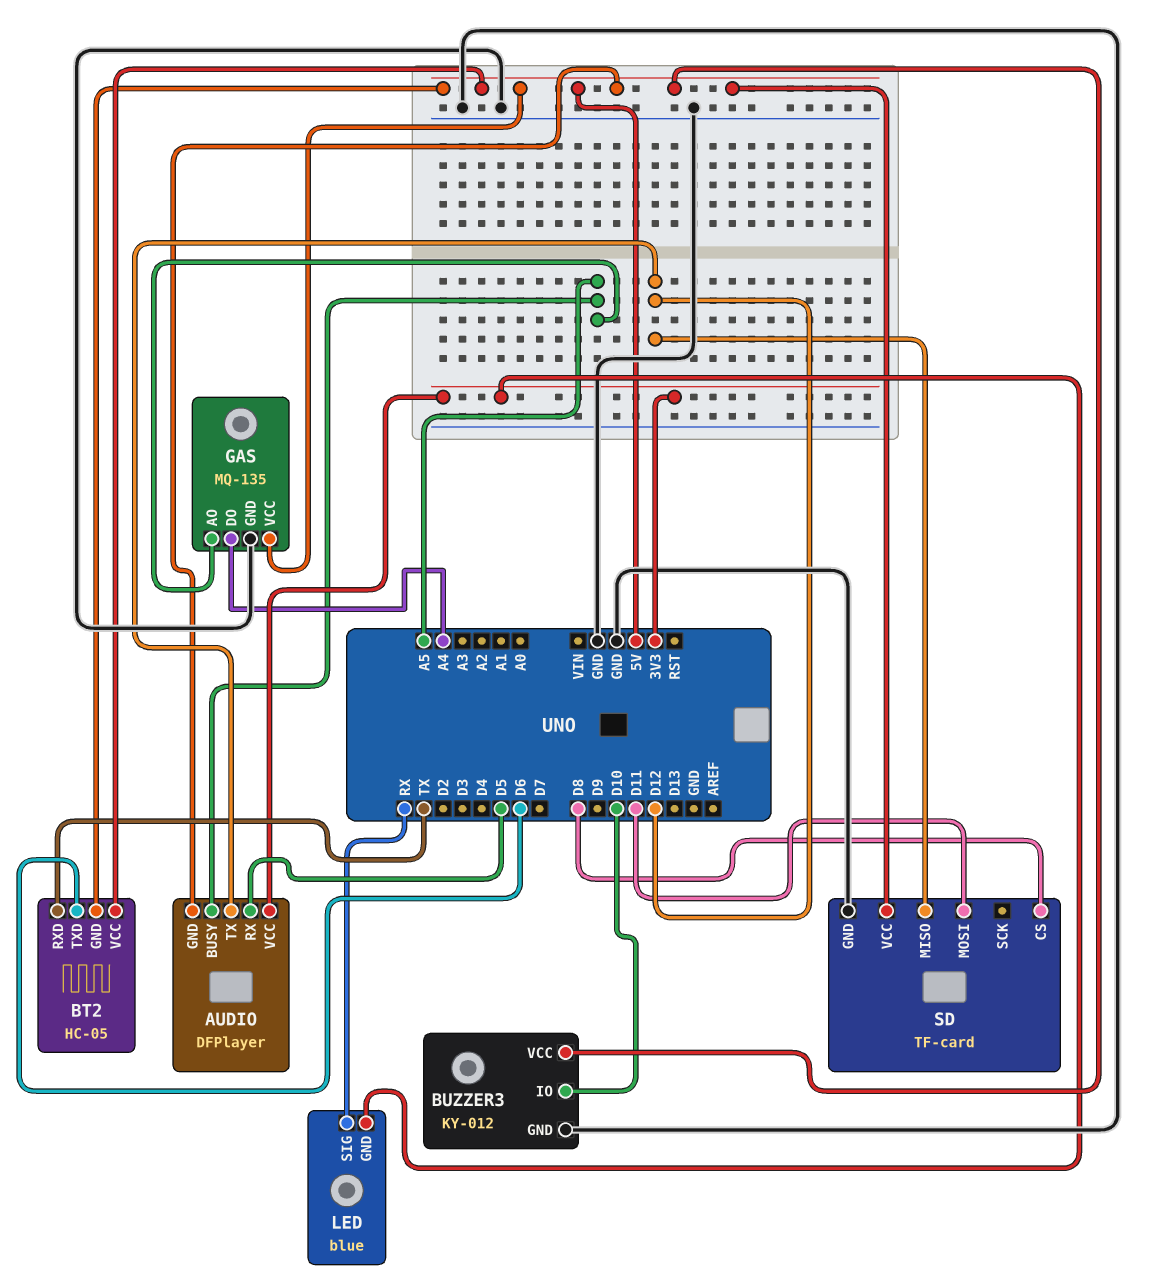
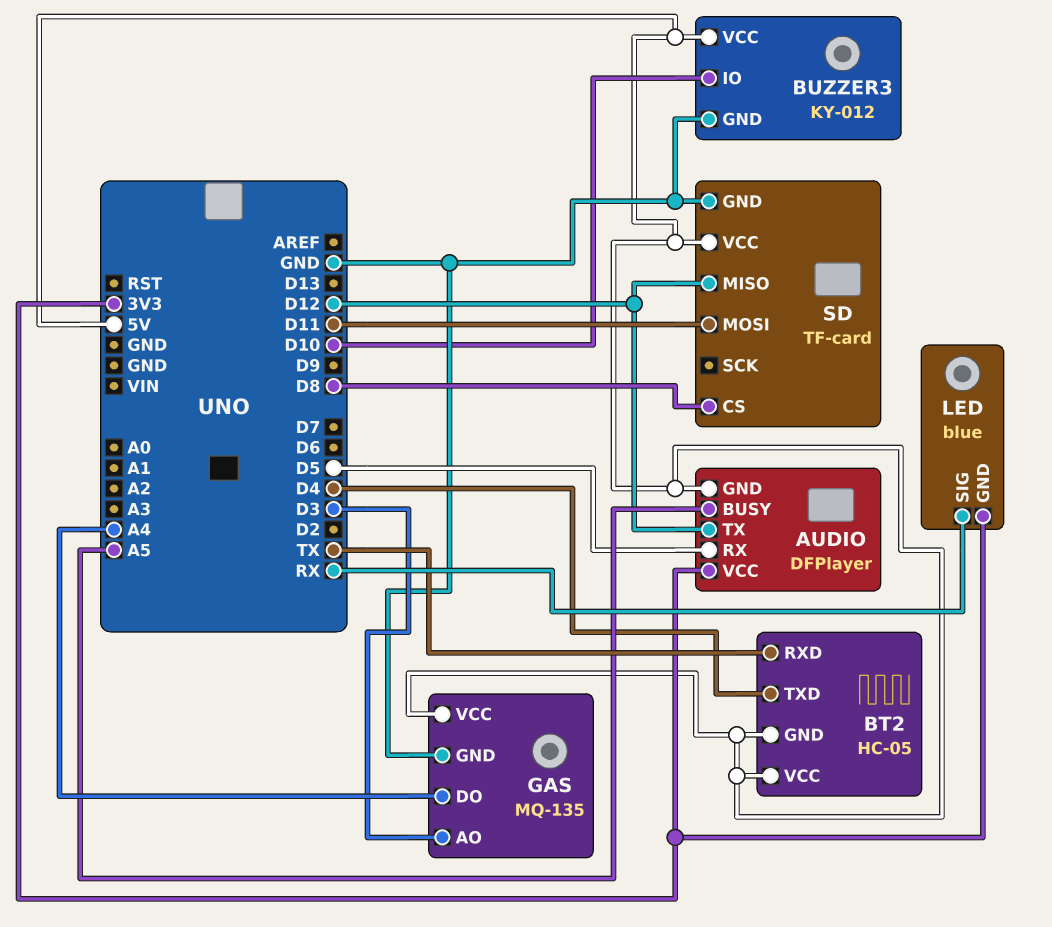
BT2 pin TXD: D6 -> D4
GAS pin AO: A5 -> D3

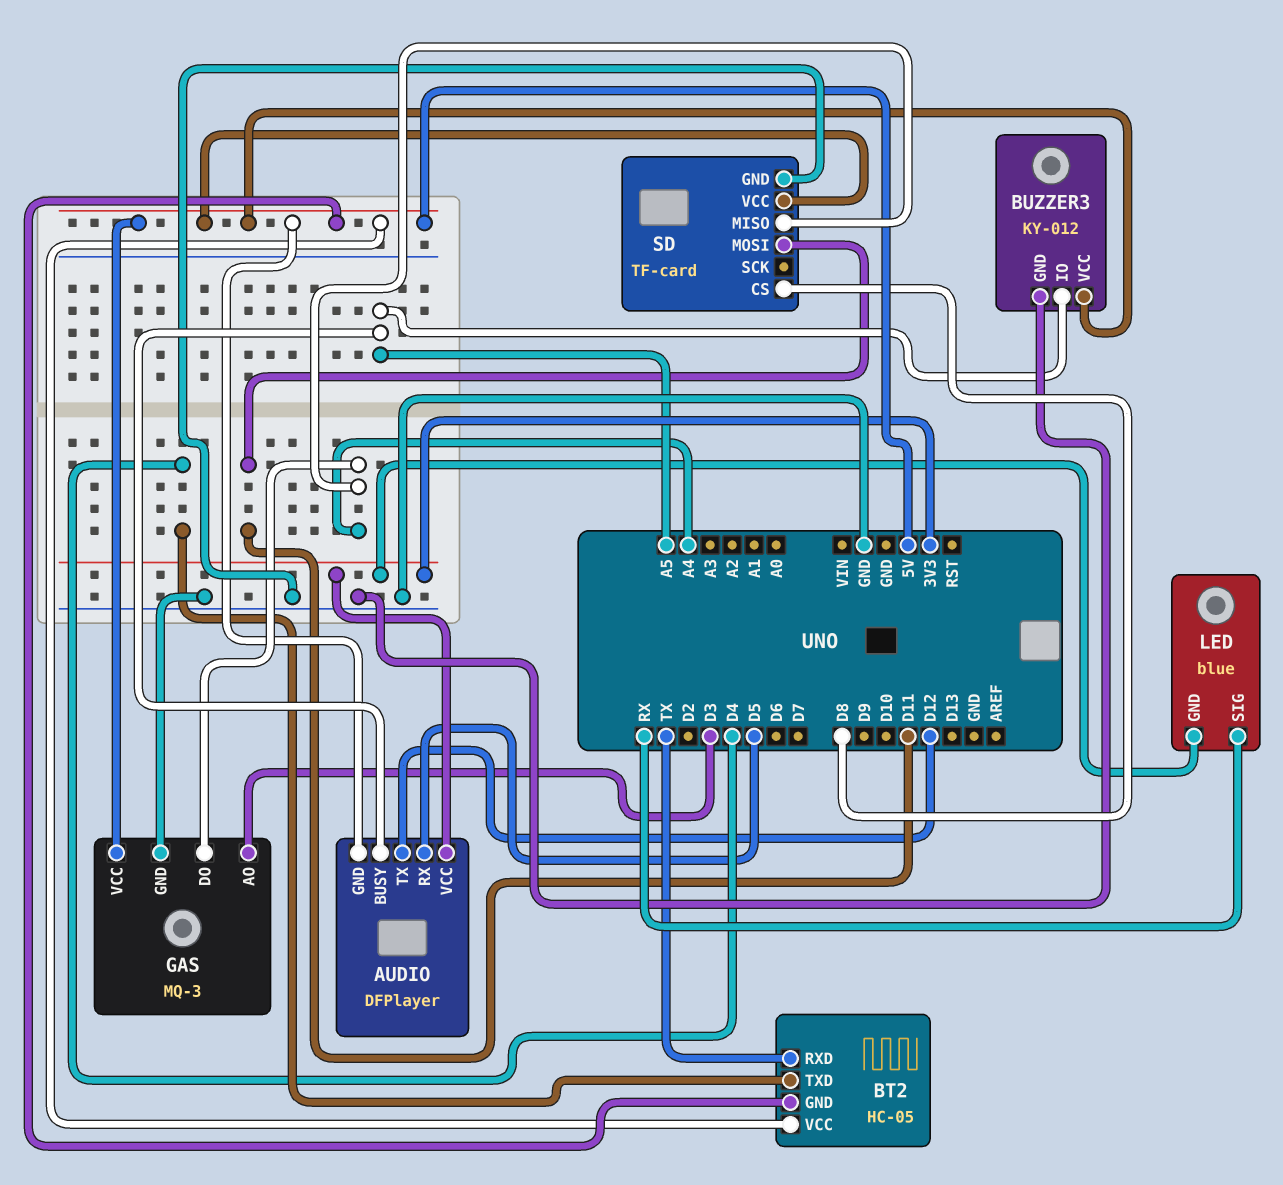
BUZZER3 pin IO: D10 -> A5
GAS: MQ-135 -> MQ-3
SD pin MISO: D12 -> A4

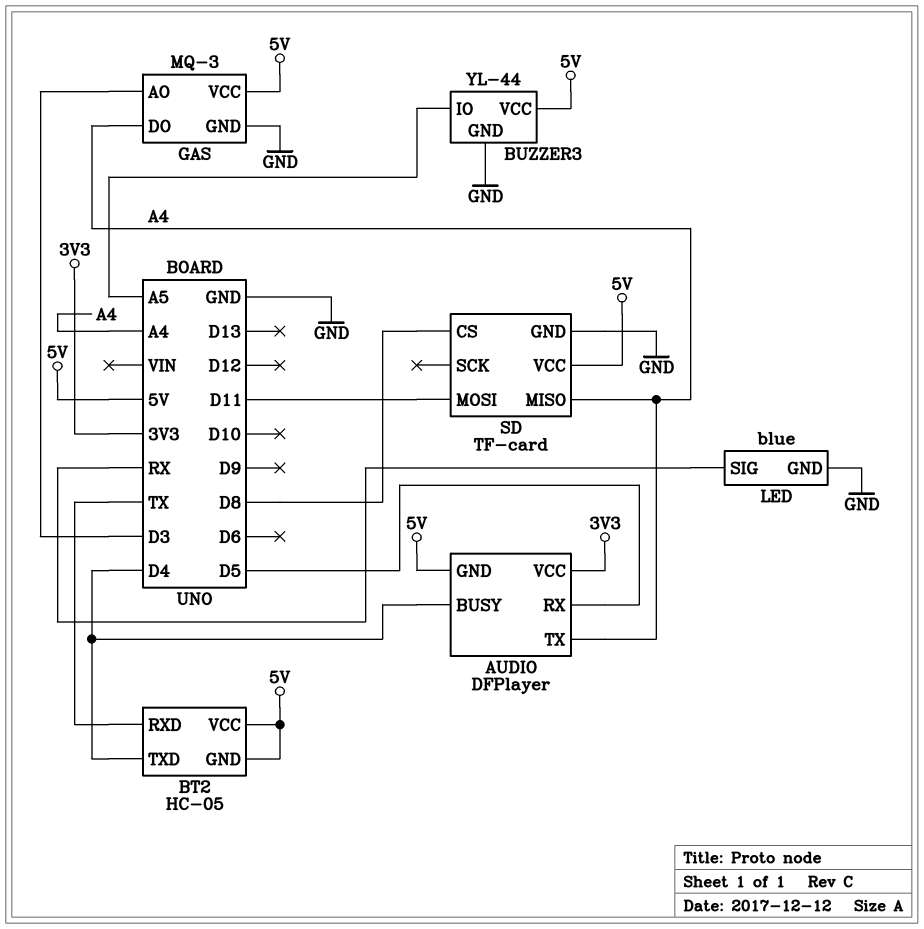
AUDIO pin BUSY: A5 -> D4
AUDIO pin TX: D12 -> A4
BUZZER3: KY-012 -> YL-44
LED pin GND: 3V3 -> GND

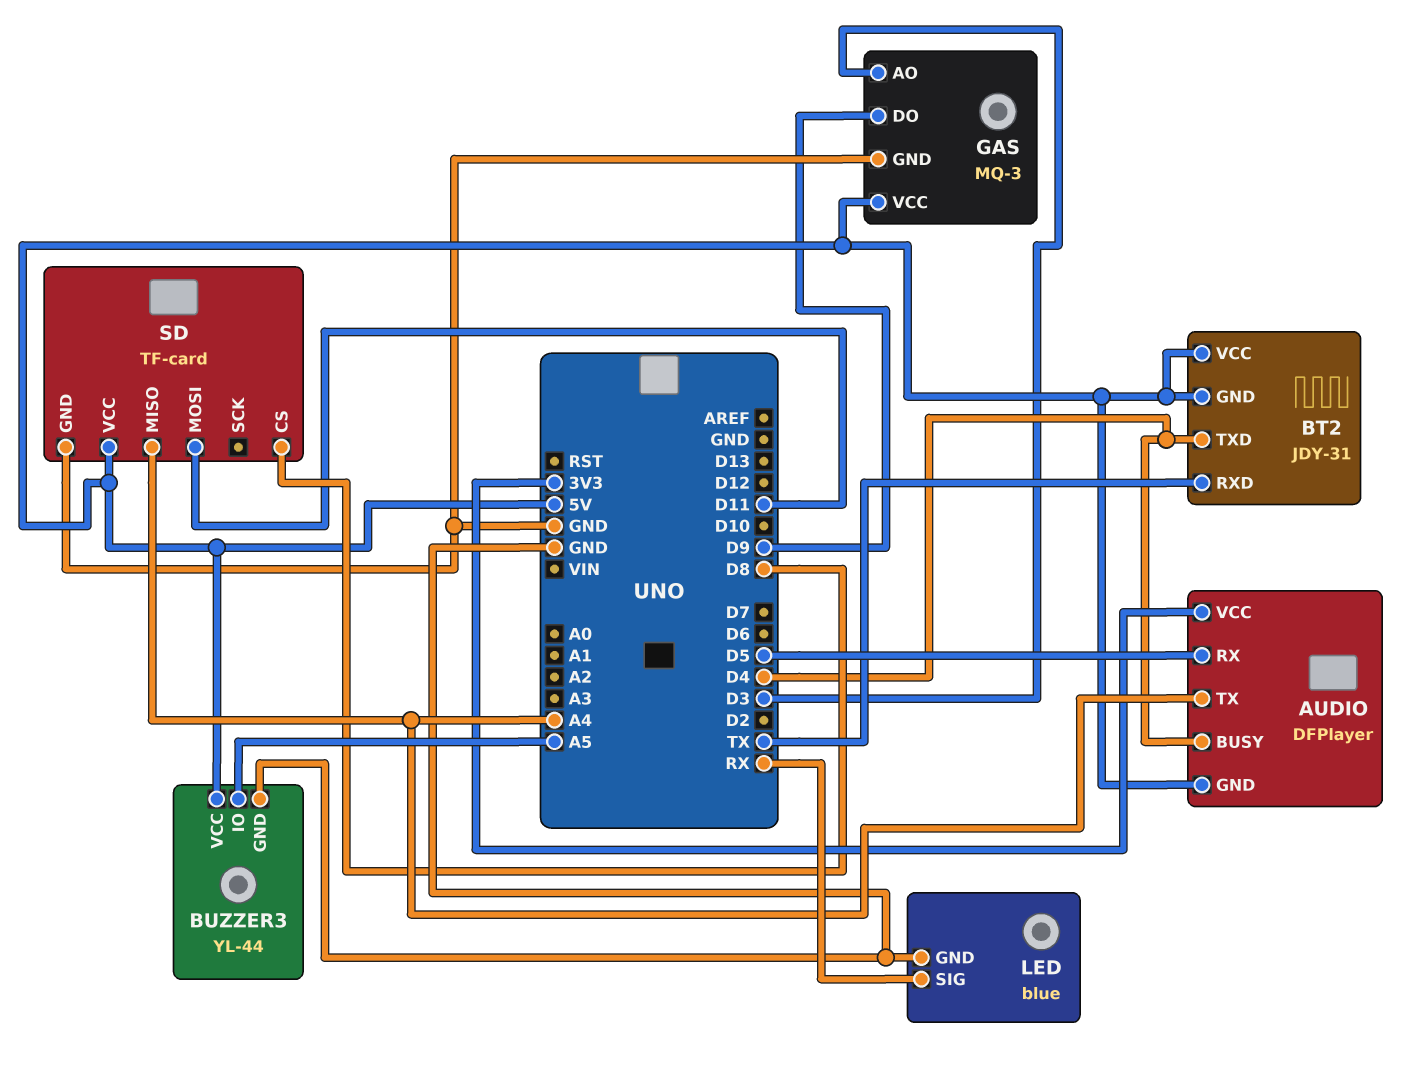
BT2: HC-05 -> JDY-31
GAS pin DO: A4 -> D9

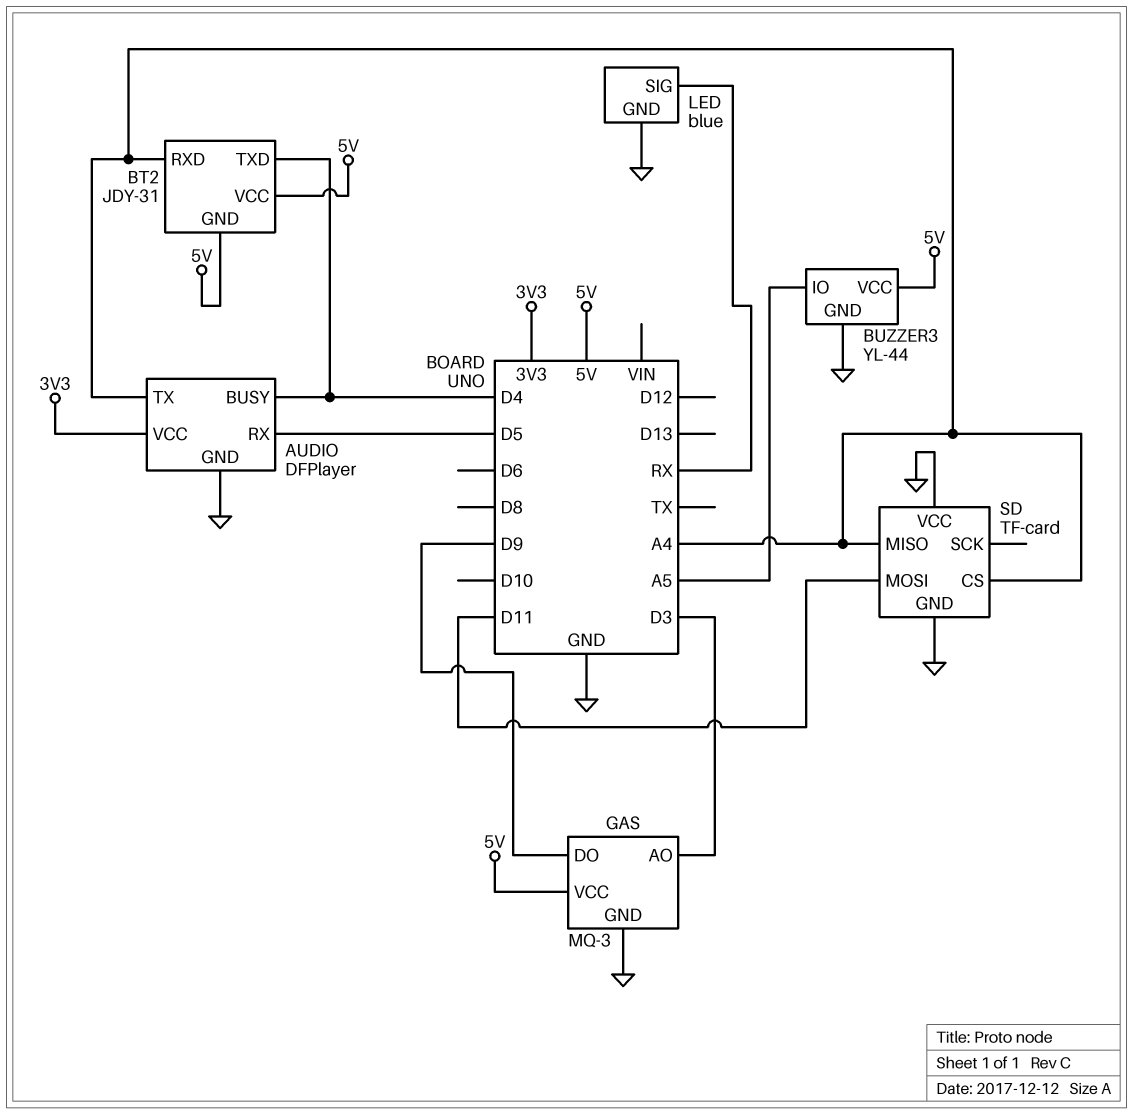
AUDIO pin GND: 5V -> GND
BT2 pin RXD: TX -> A4
SD pin CS: D8 -> A4
SD pin VCC: 5V -> GND

